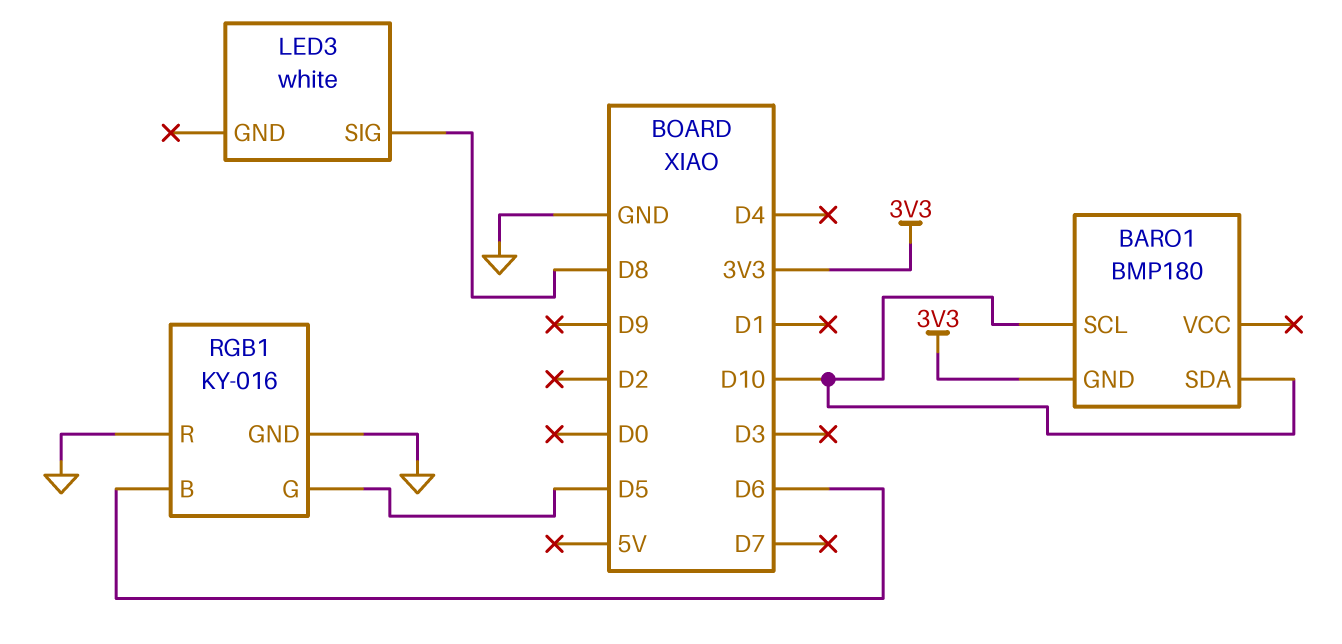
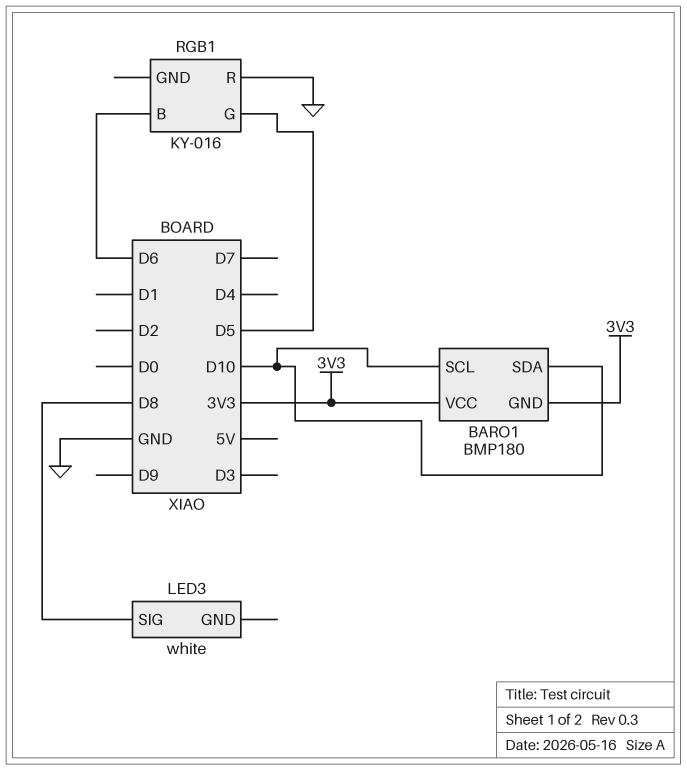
BARO1 pin VCC: none -> 3V3
RGB1 pin GND: GND -> none

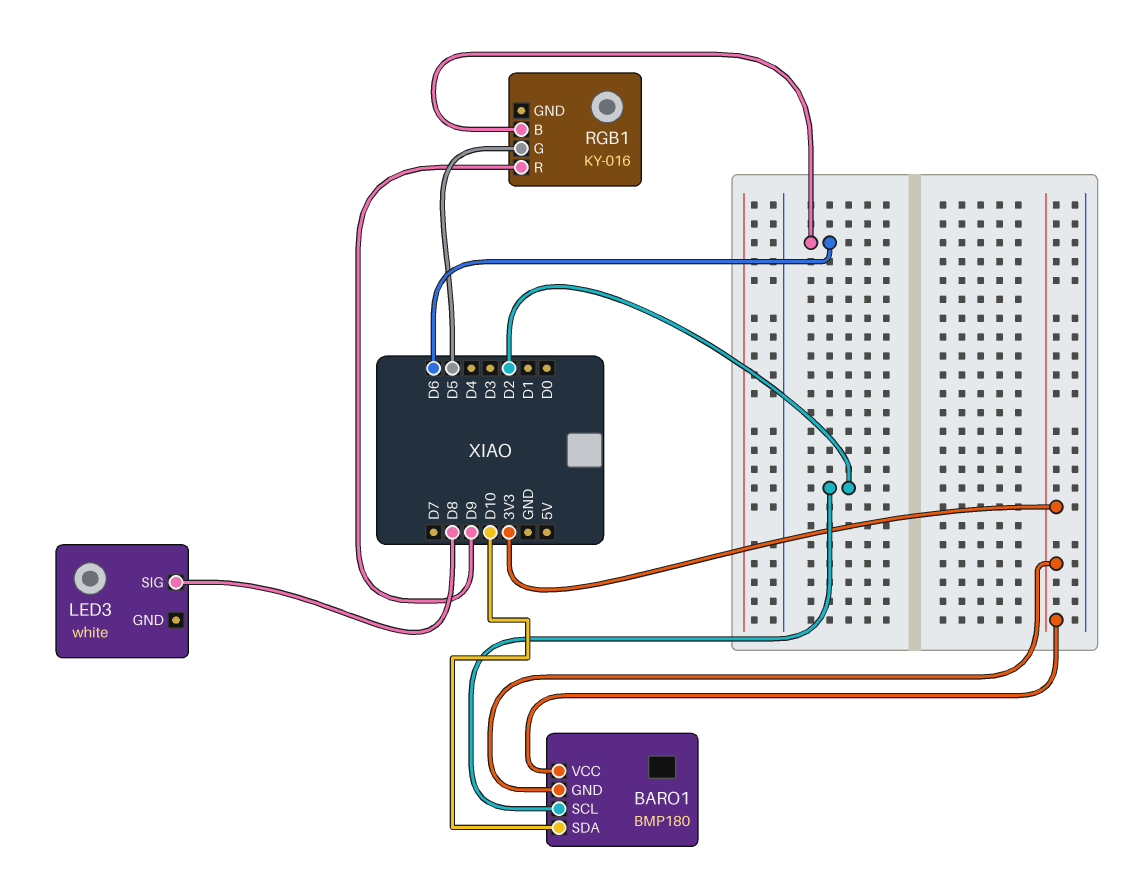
BARO1 pin SCL: D10 -> D2
RGB1 pin R: GND -> D9

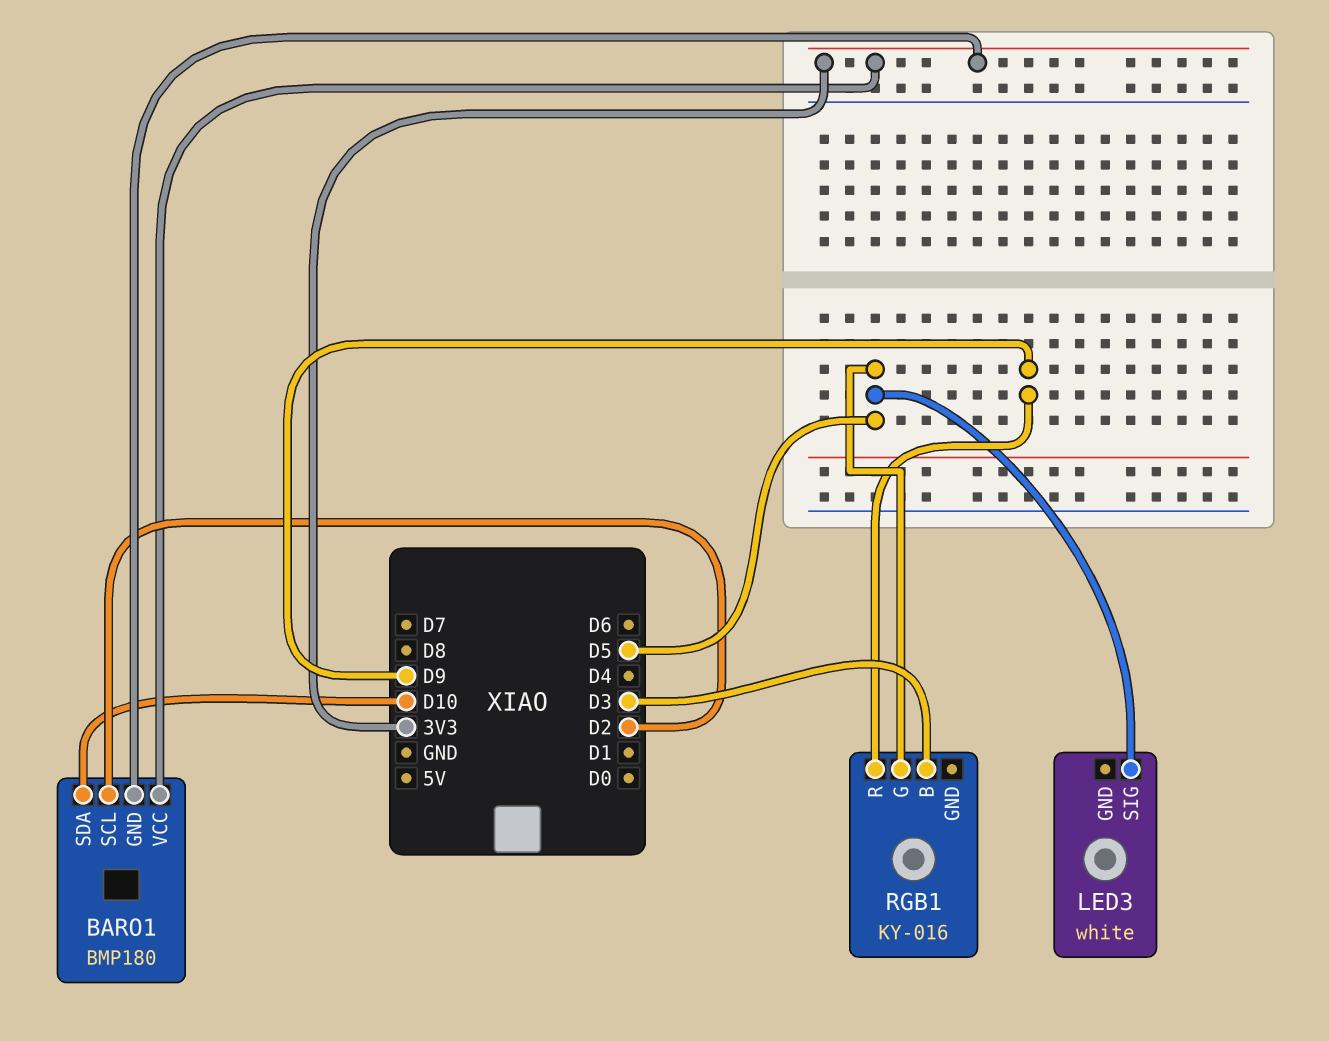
LED3 pin SIG: D8 -> D5
RGB1 pin B: D6 -> D3

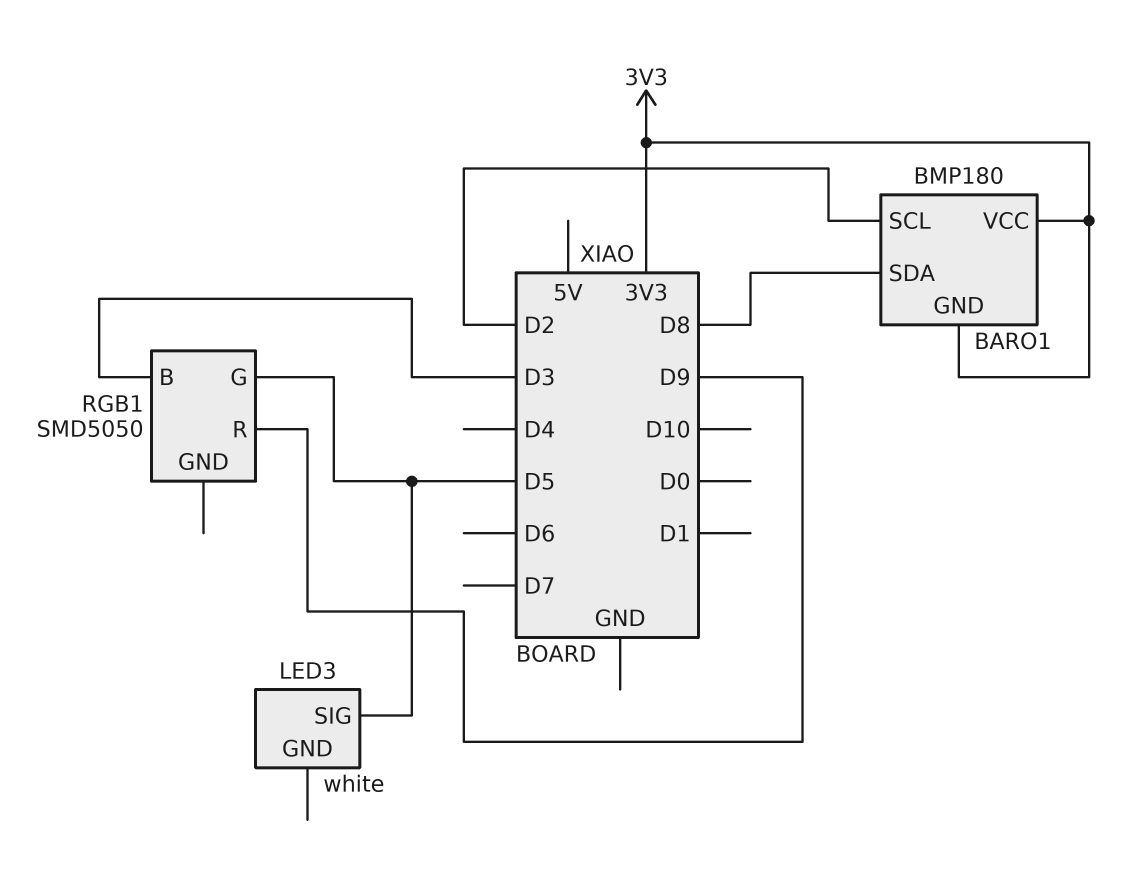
BARO1 pin SDA: D10 -> D8
RGB1: KY-016 -> SMD5050

